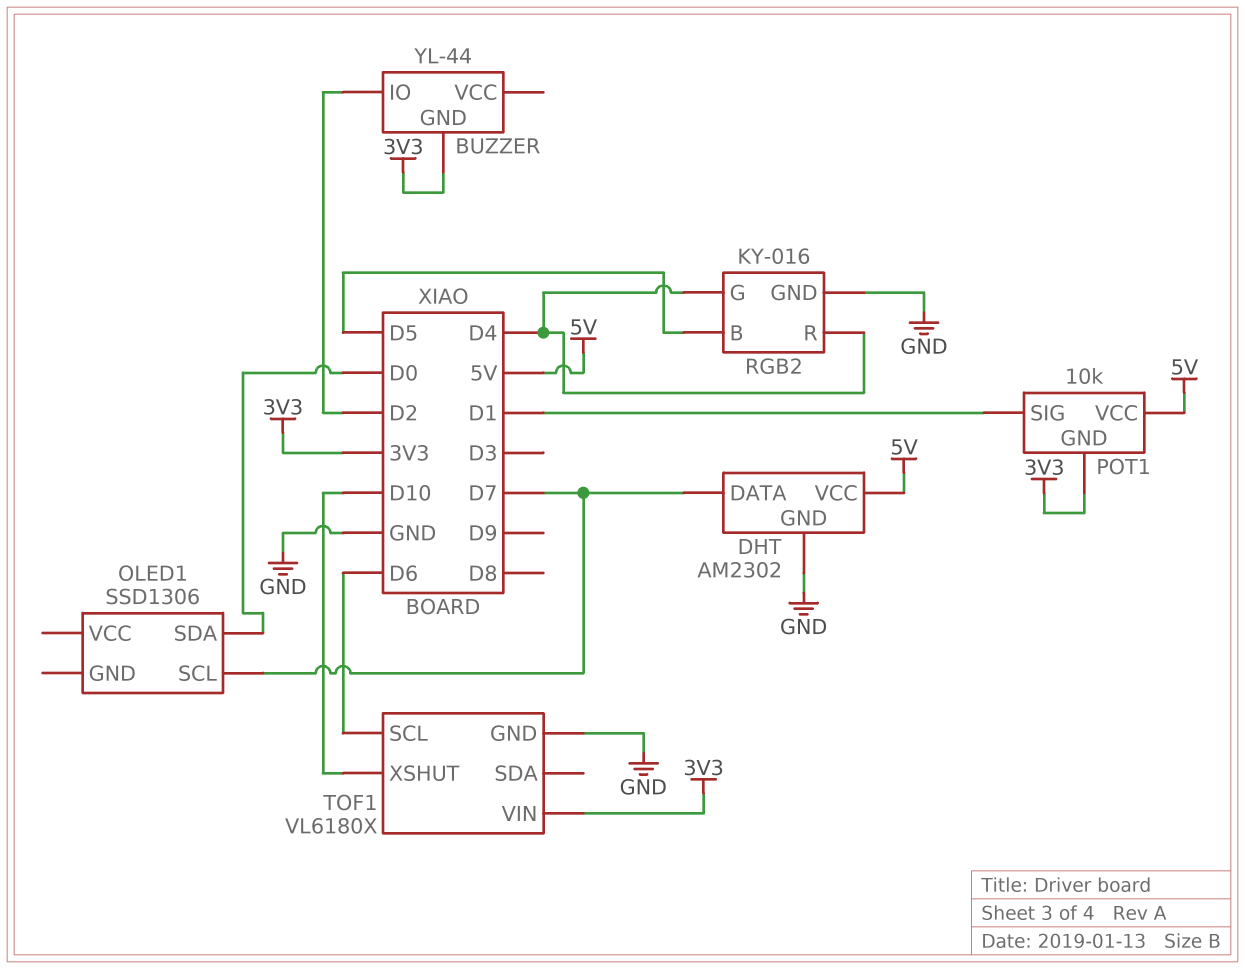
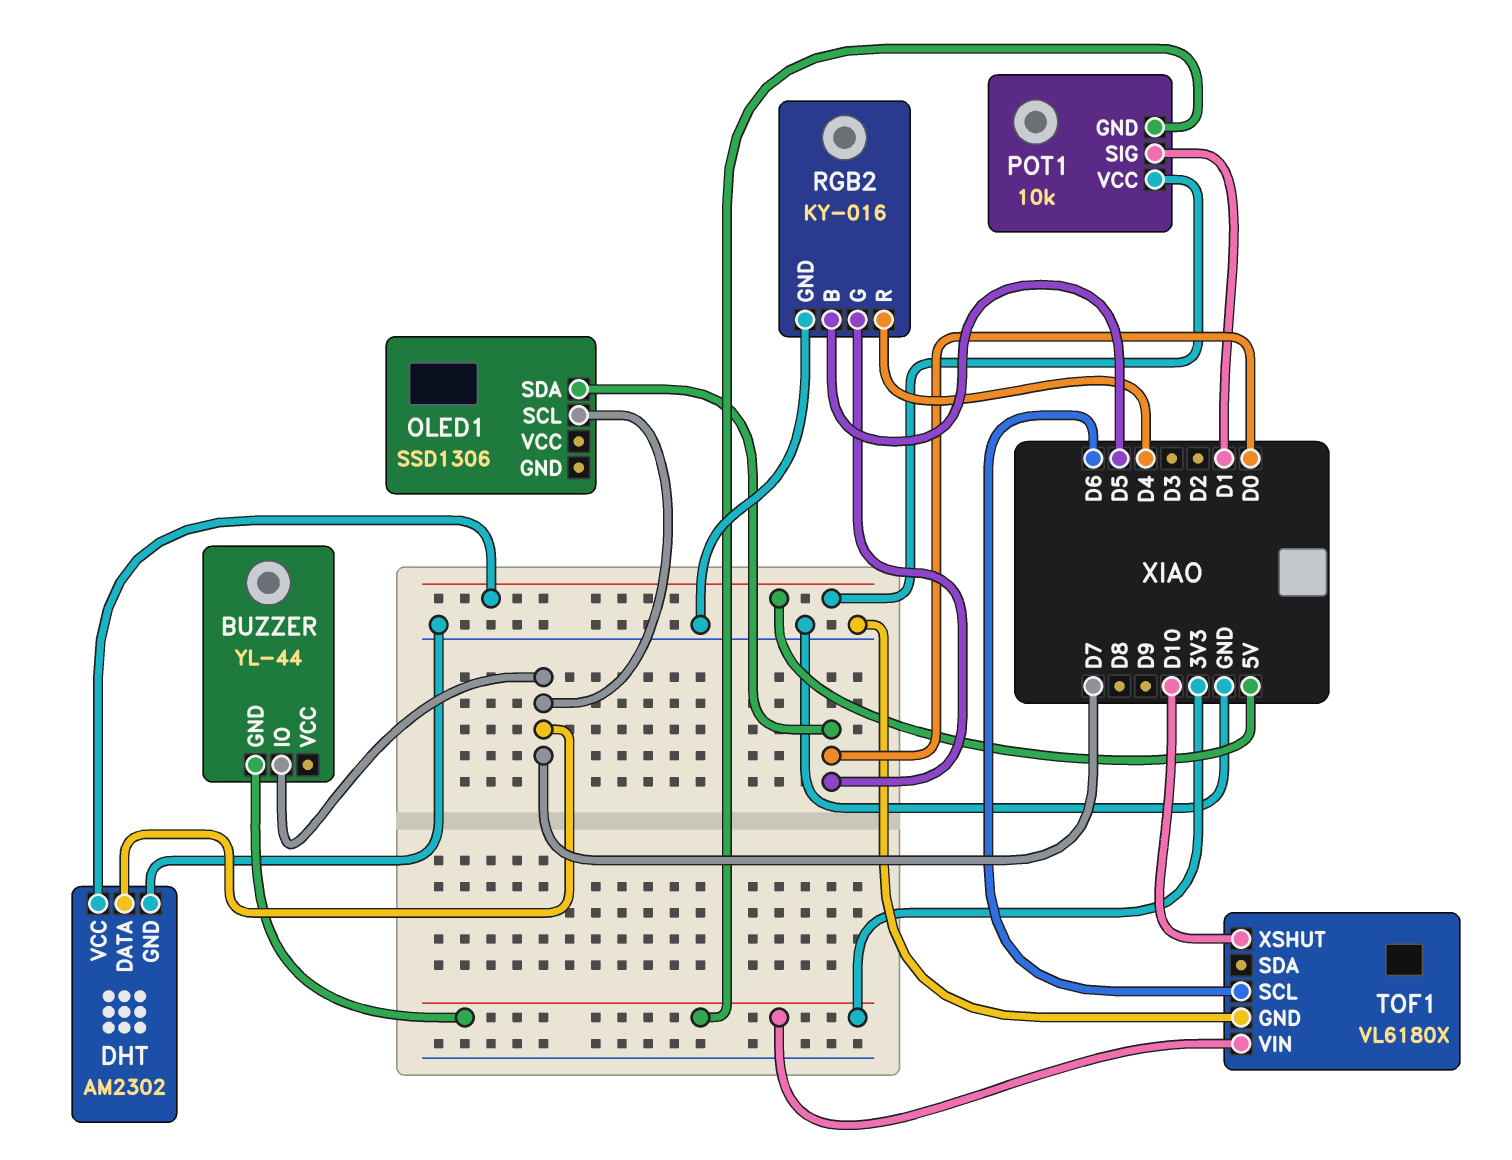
BUZZER pin IO: D2 -> D7
RGB2 pin G: D4 -> D0

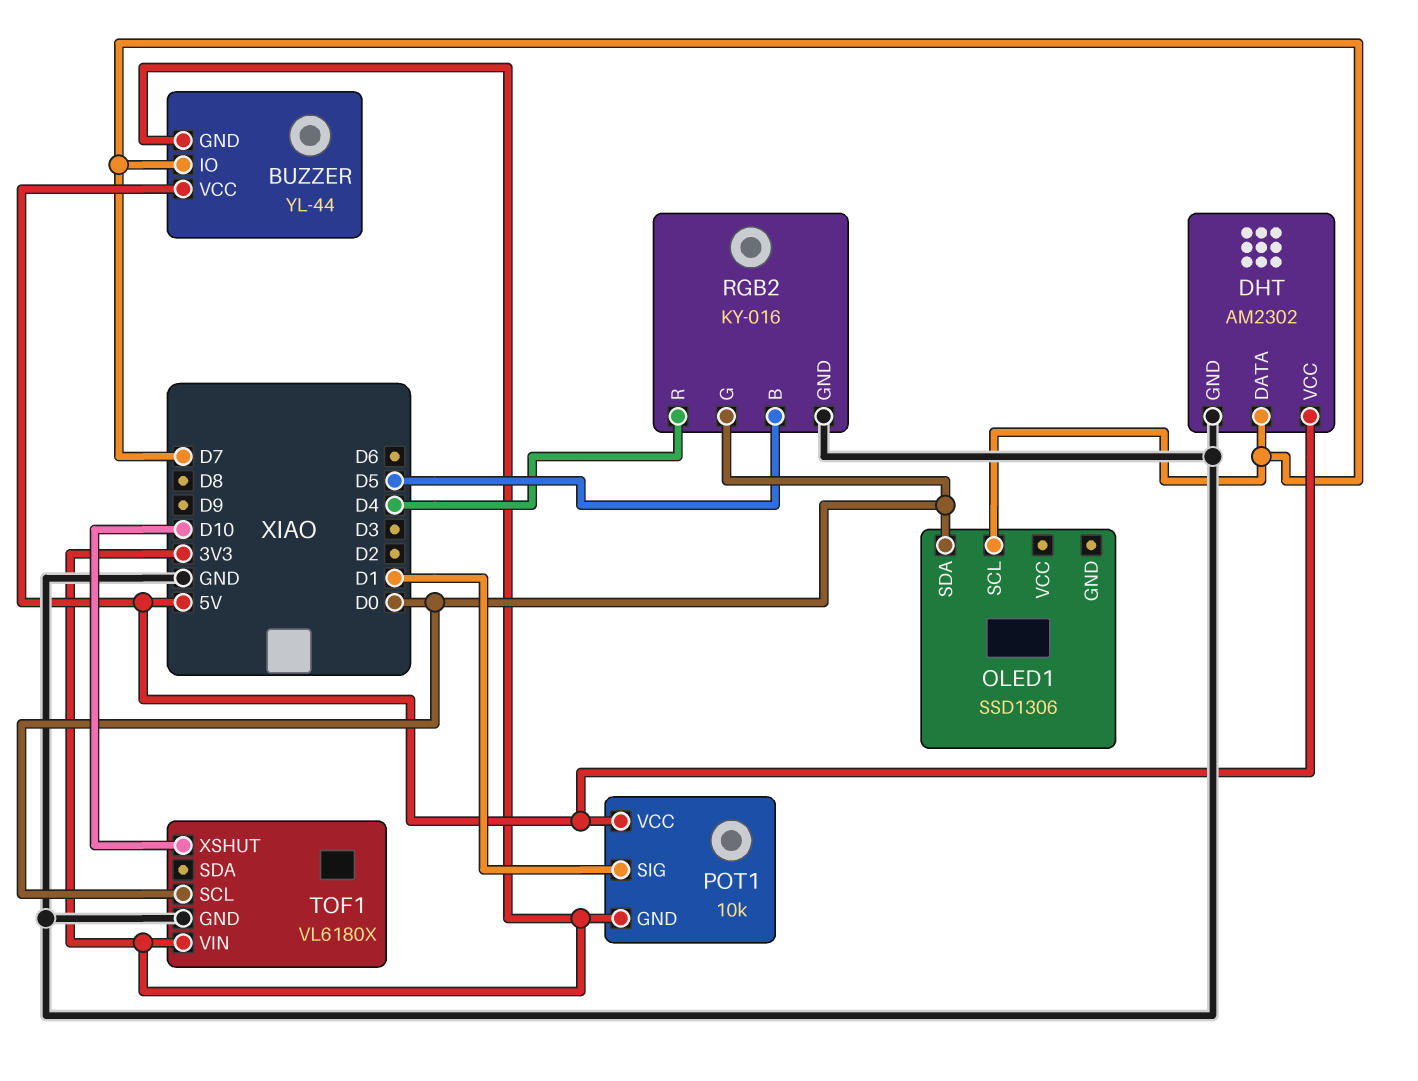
BUZZER pin VCC: none -> 5V
TOF1 pin SCL: D6 -> D0

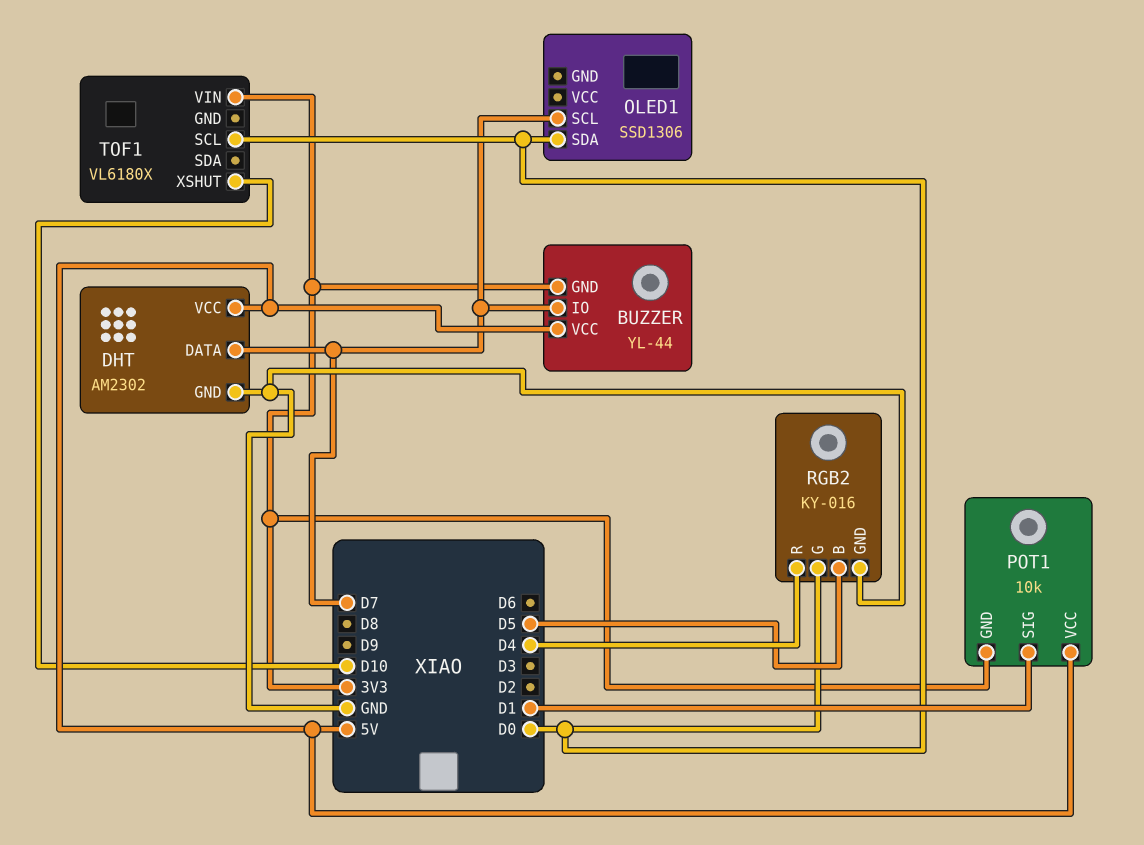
TOF1 pin GND: GND -> none

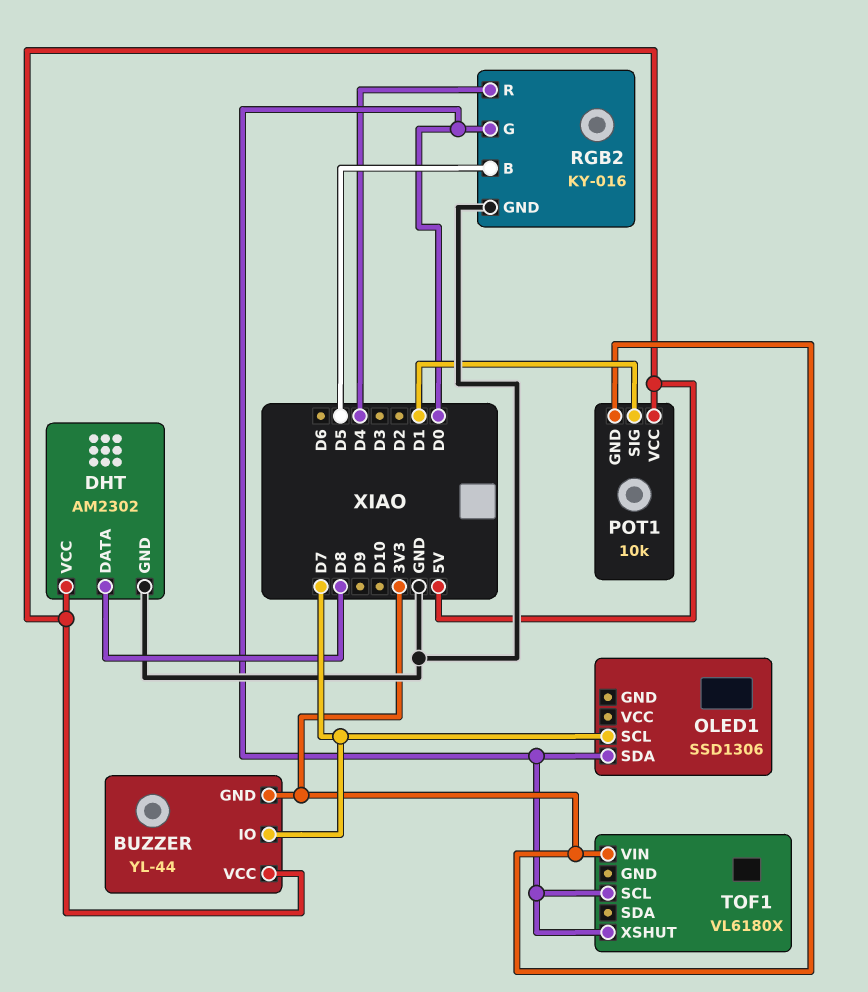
DHT pin DATA: D7 -> D8
TOF1 pin XSHUT: D10 -> D0

